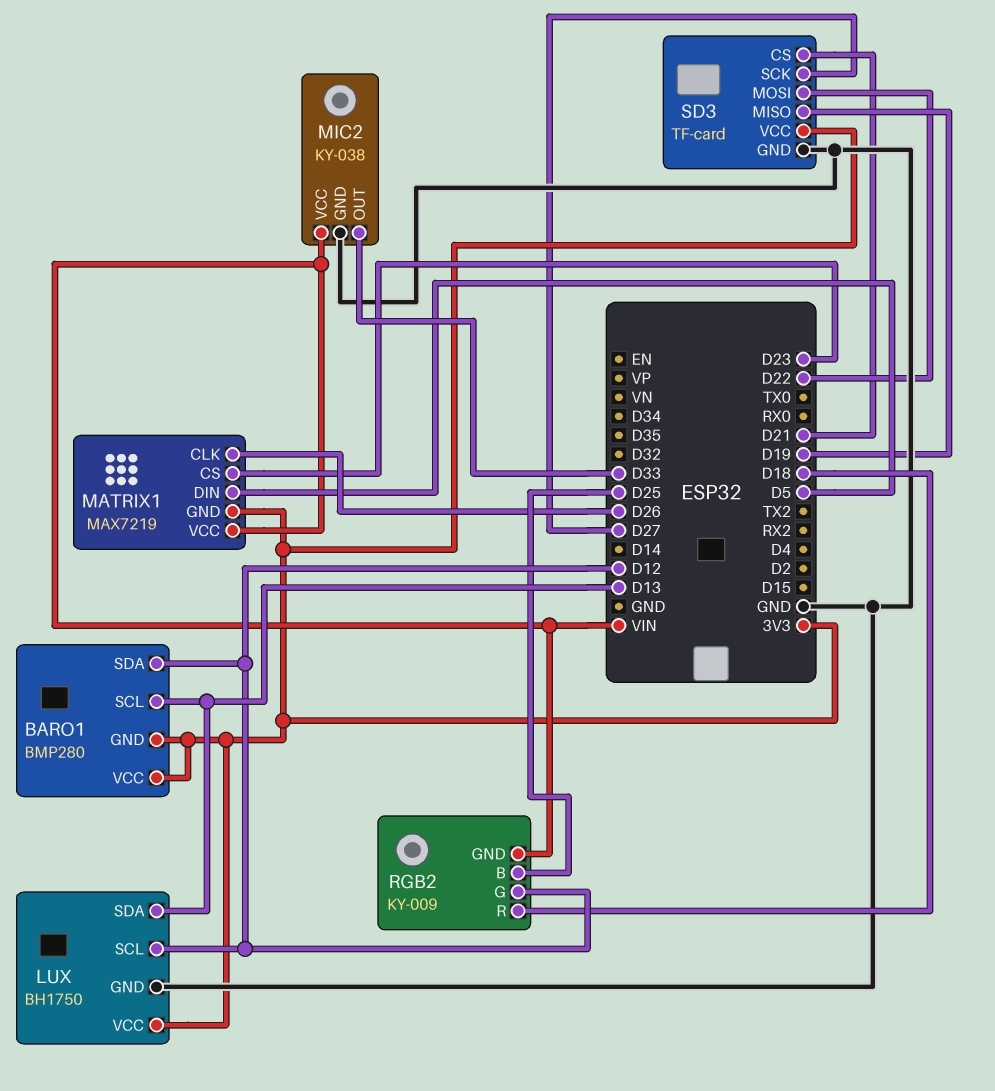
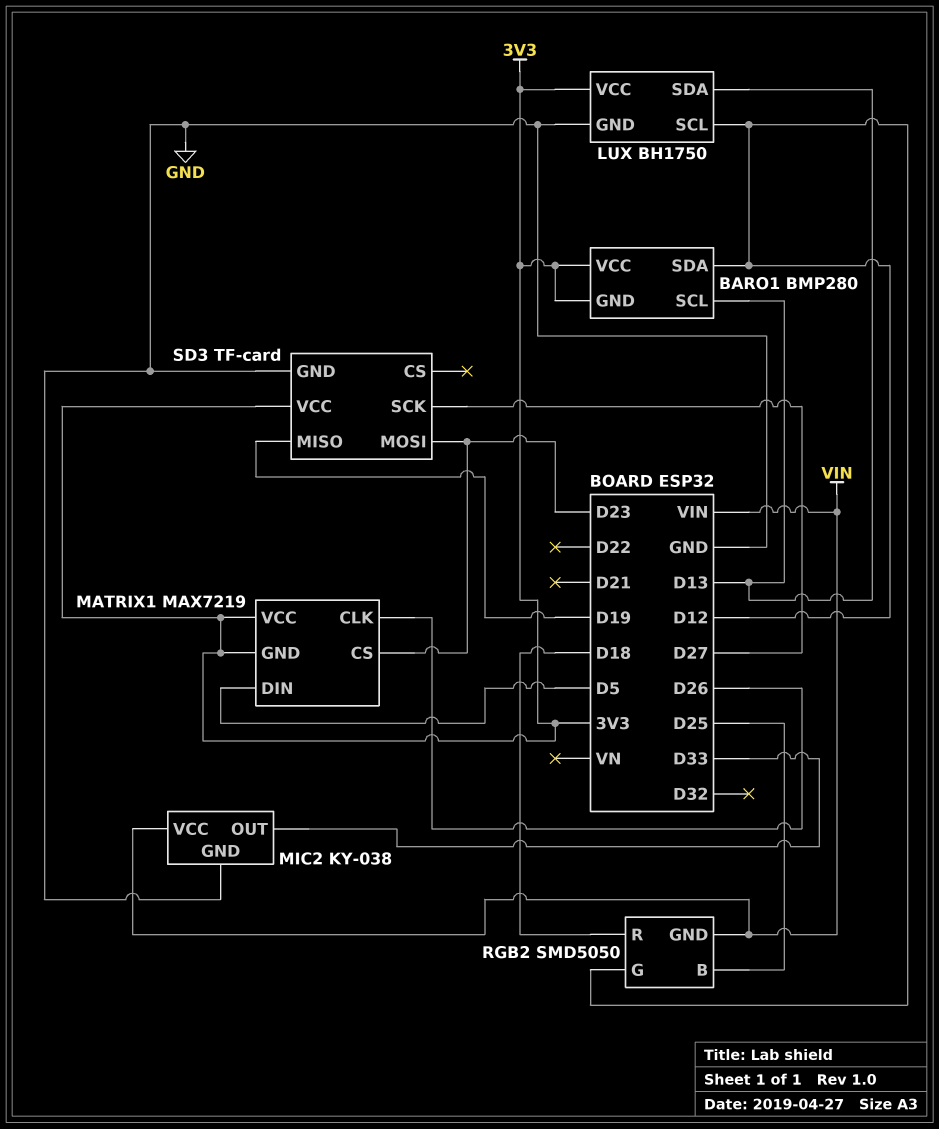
MATRIX1 pin VCC: VIN -> 3V3
RGB2: KY-009 -> SMD5050
SD3 pin CS: D21 -> none
SD3 pin MOSI: D22 -> D23

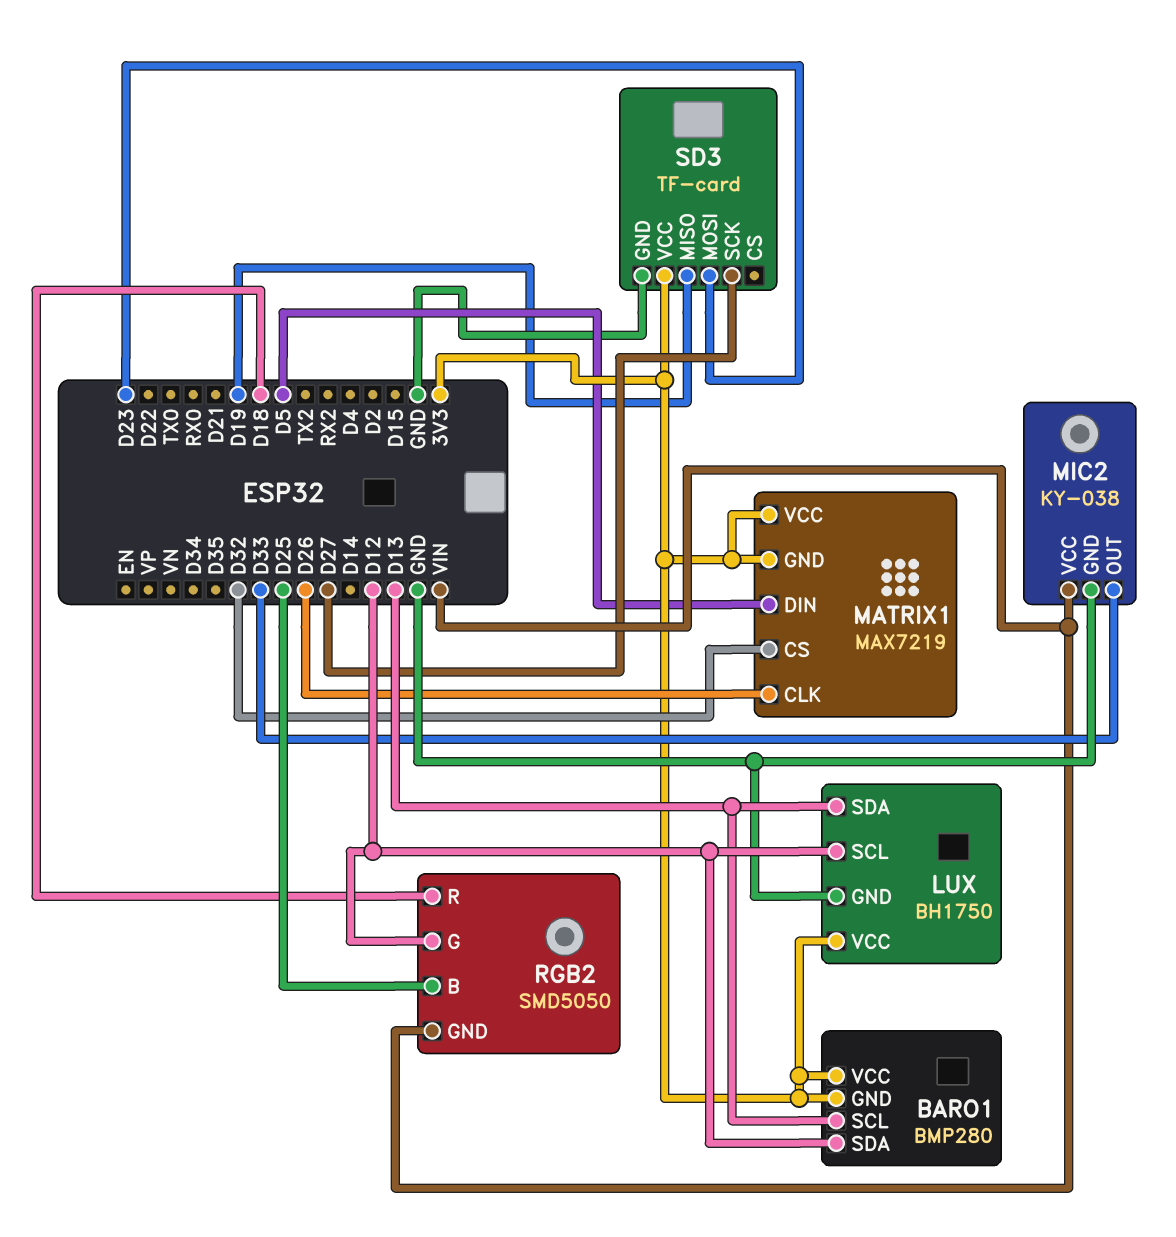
MATRIX1 pin CS: D23 -> D32

